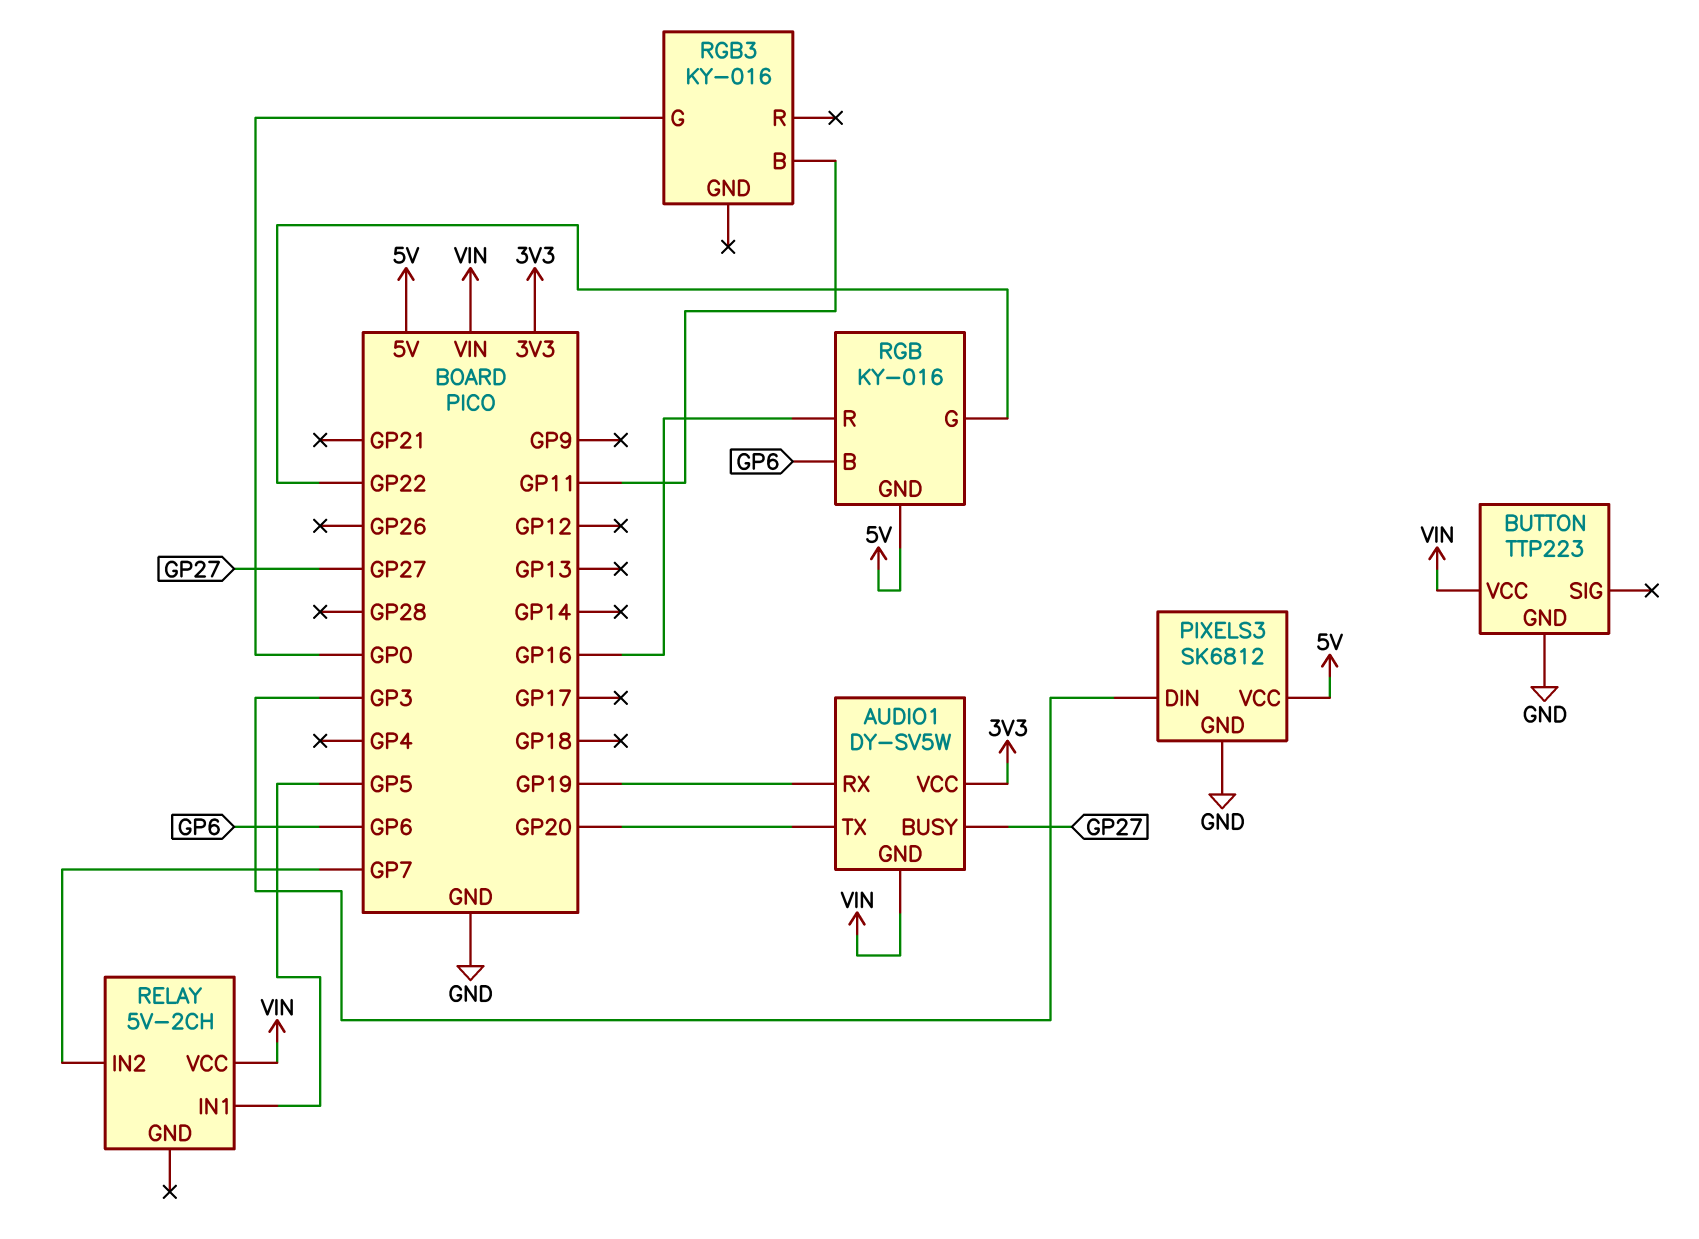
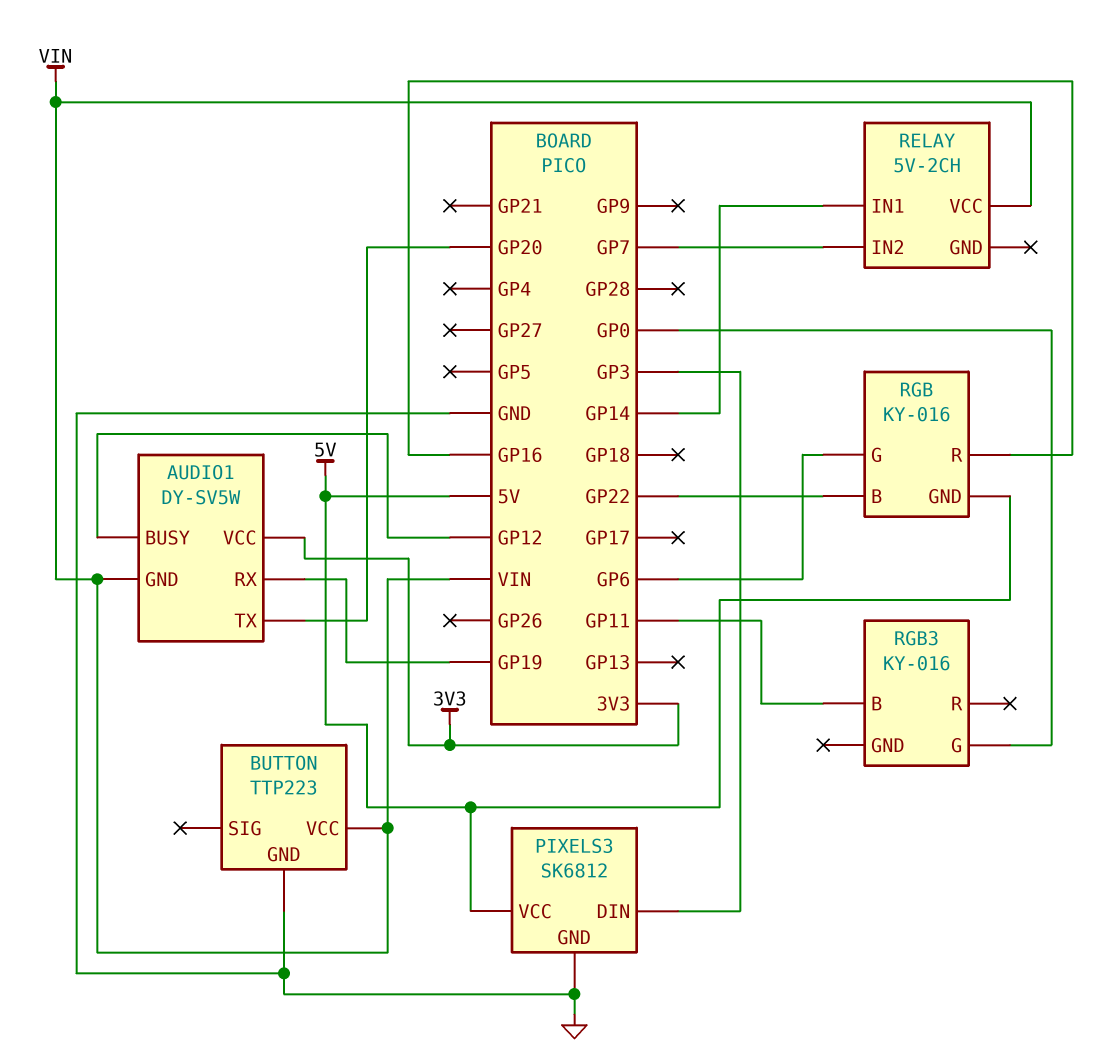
AUDIO1 pin BUSY: GP27 -> GP12
RELAY pin IN1: GP5 -> GP14
RGB pin B: GP6 -> GP22
RGB pin G: GP22 -> GP6

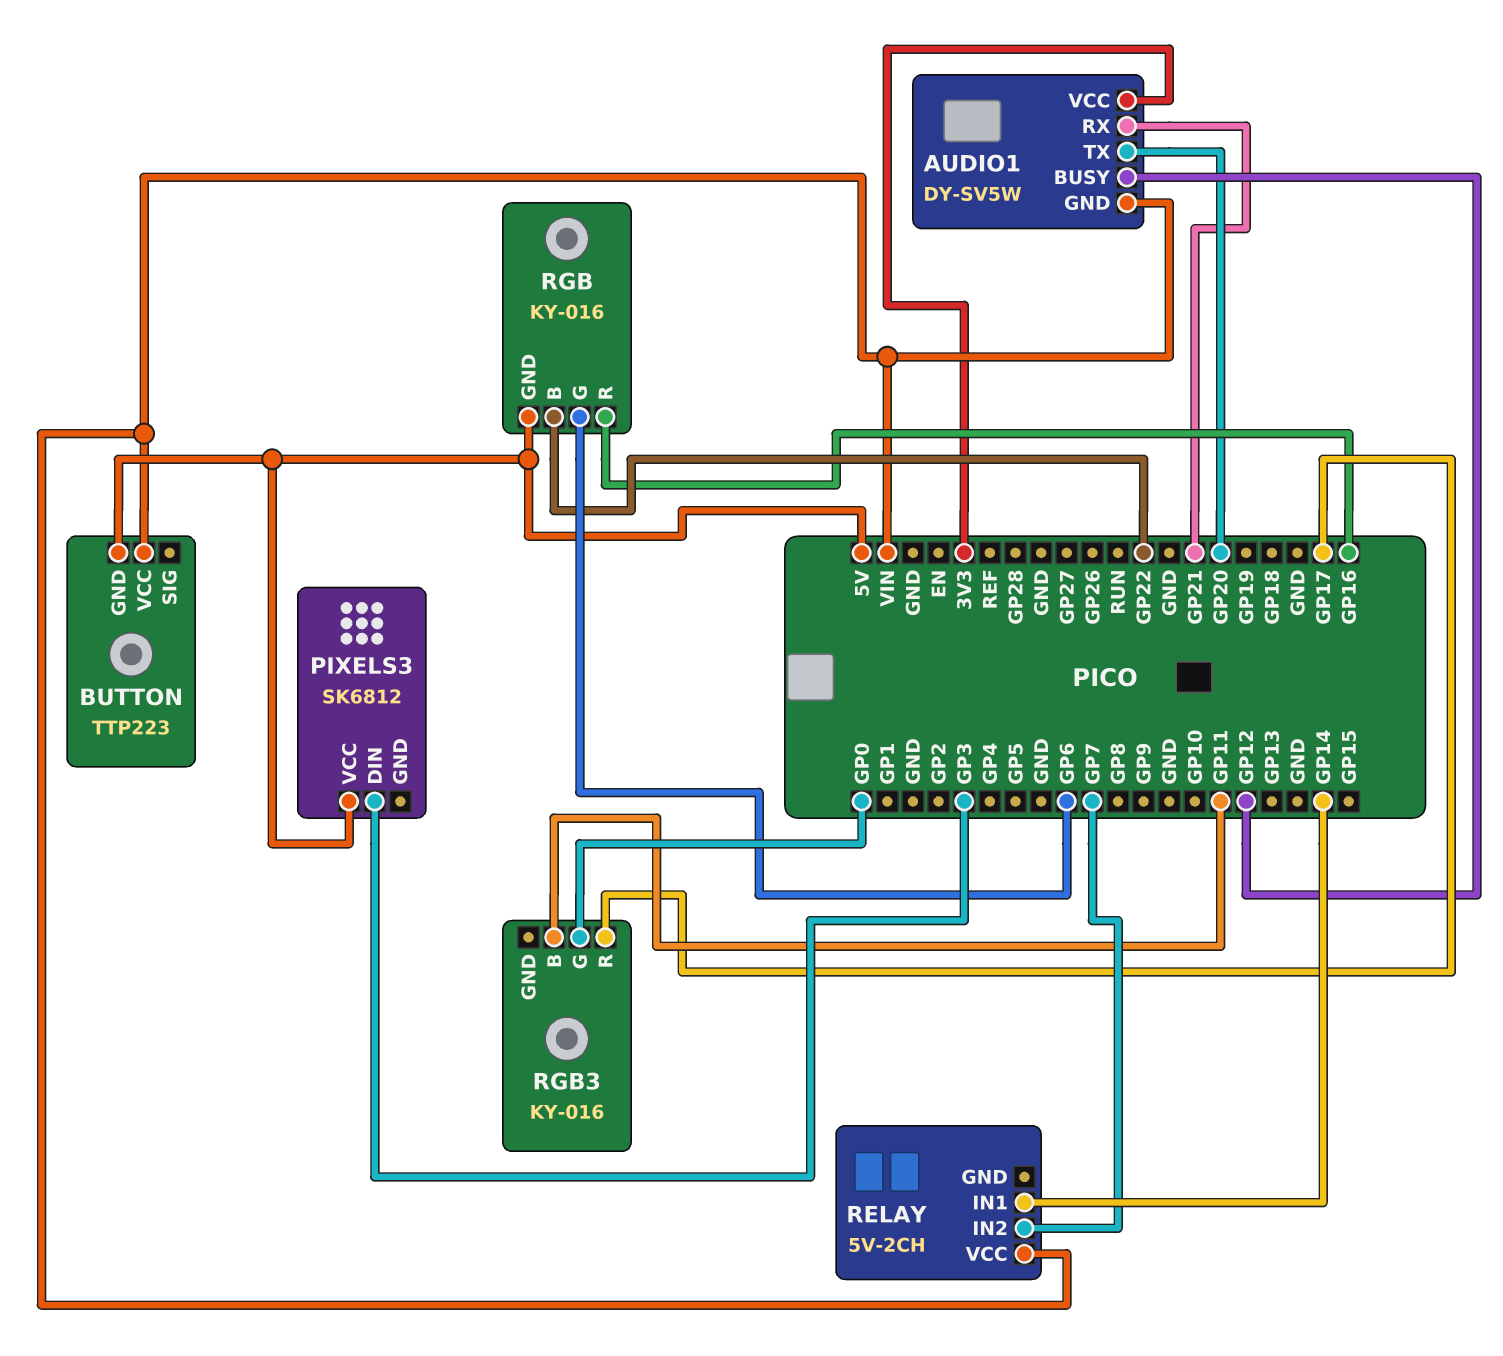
AUDIO1 pin RX: GP19 -> GP21
BUTTON pin GND: GND -> 5V
PIXELS3 pin GND: GND -> none
RGB3 pin R: none -> GP17

